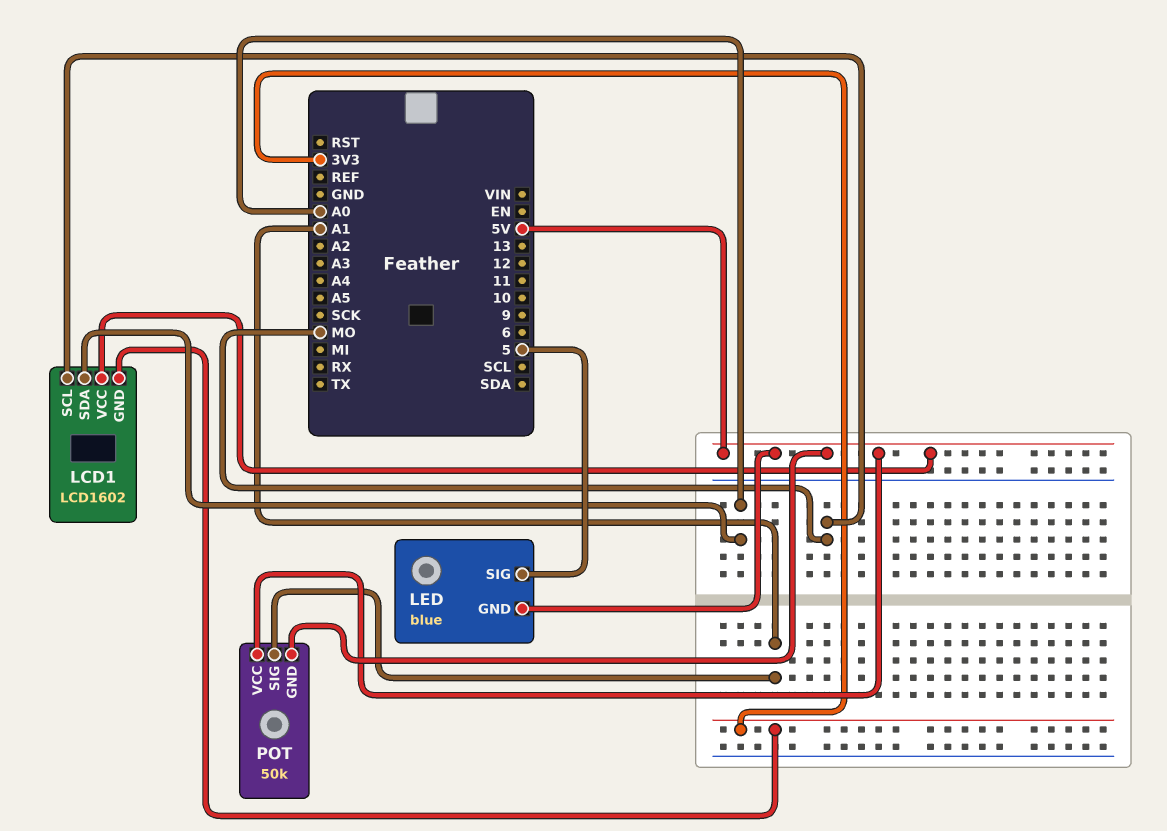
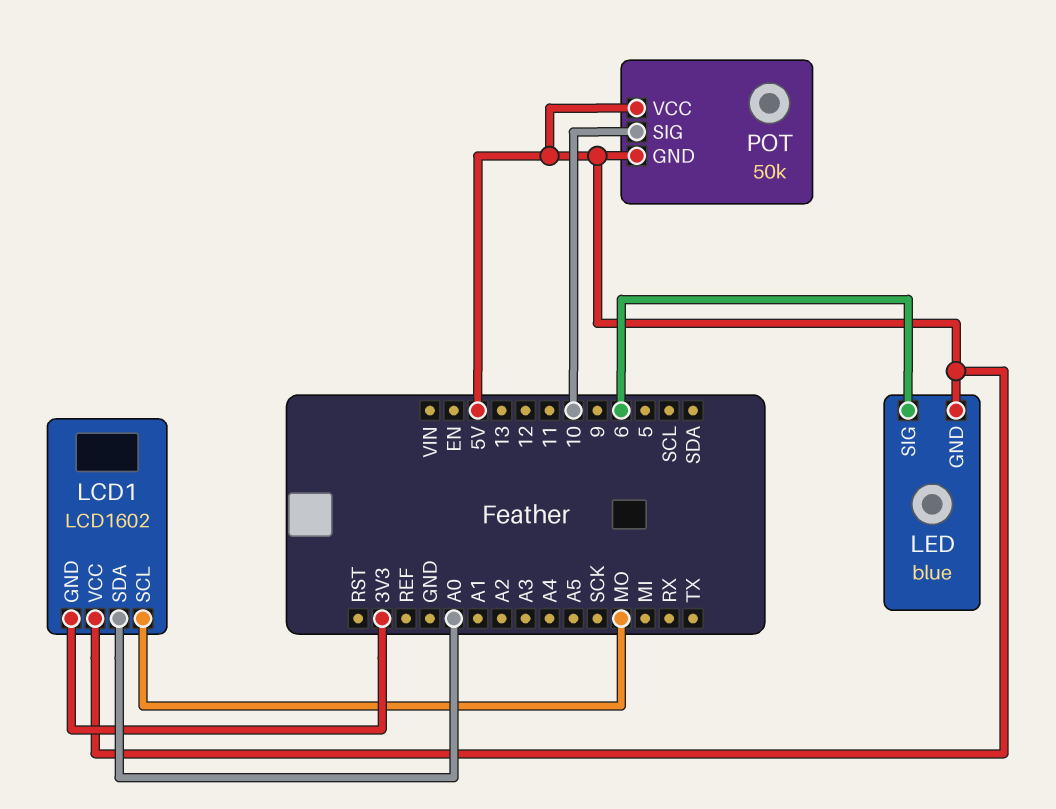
LED pin SIG: 5 -> 6
POT pin SIG: A1 -> 10

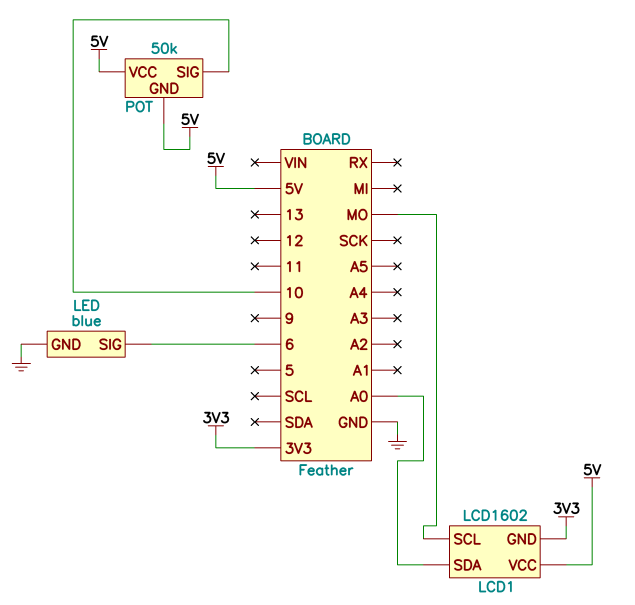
LED pin GND: 5V -> GND

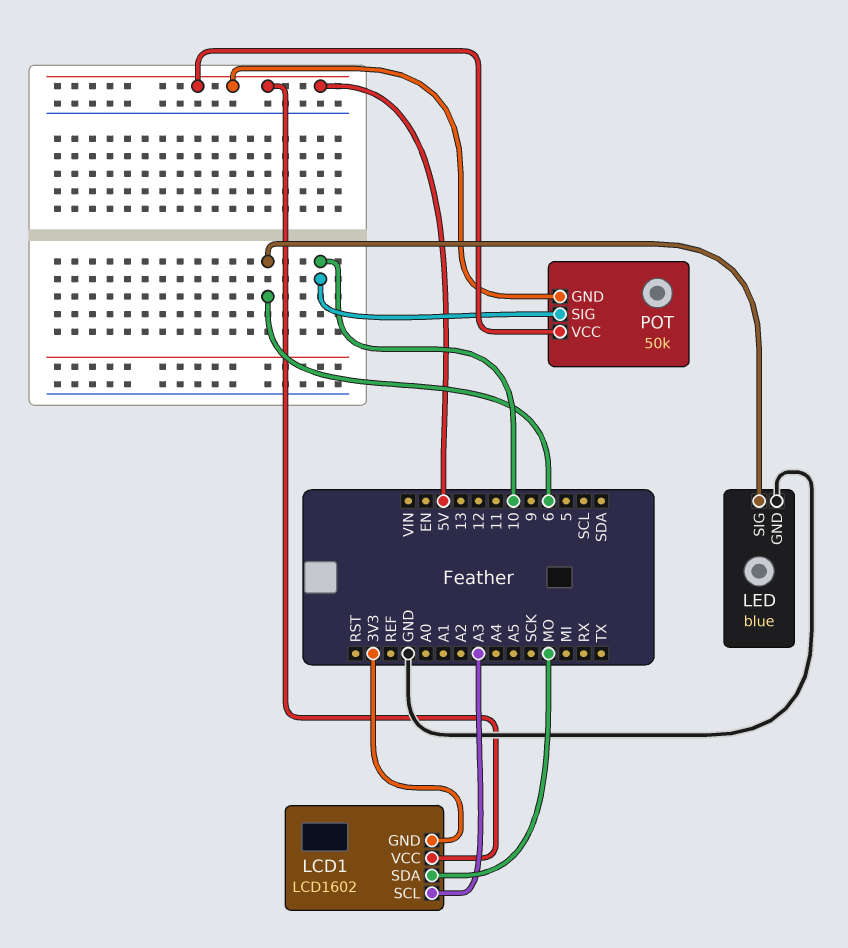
LCD1 pin SCL: MO -> A3
LCD1 pin SDA: A0 -> MO

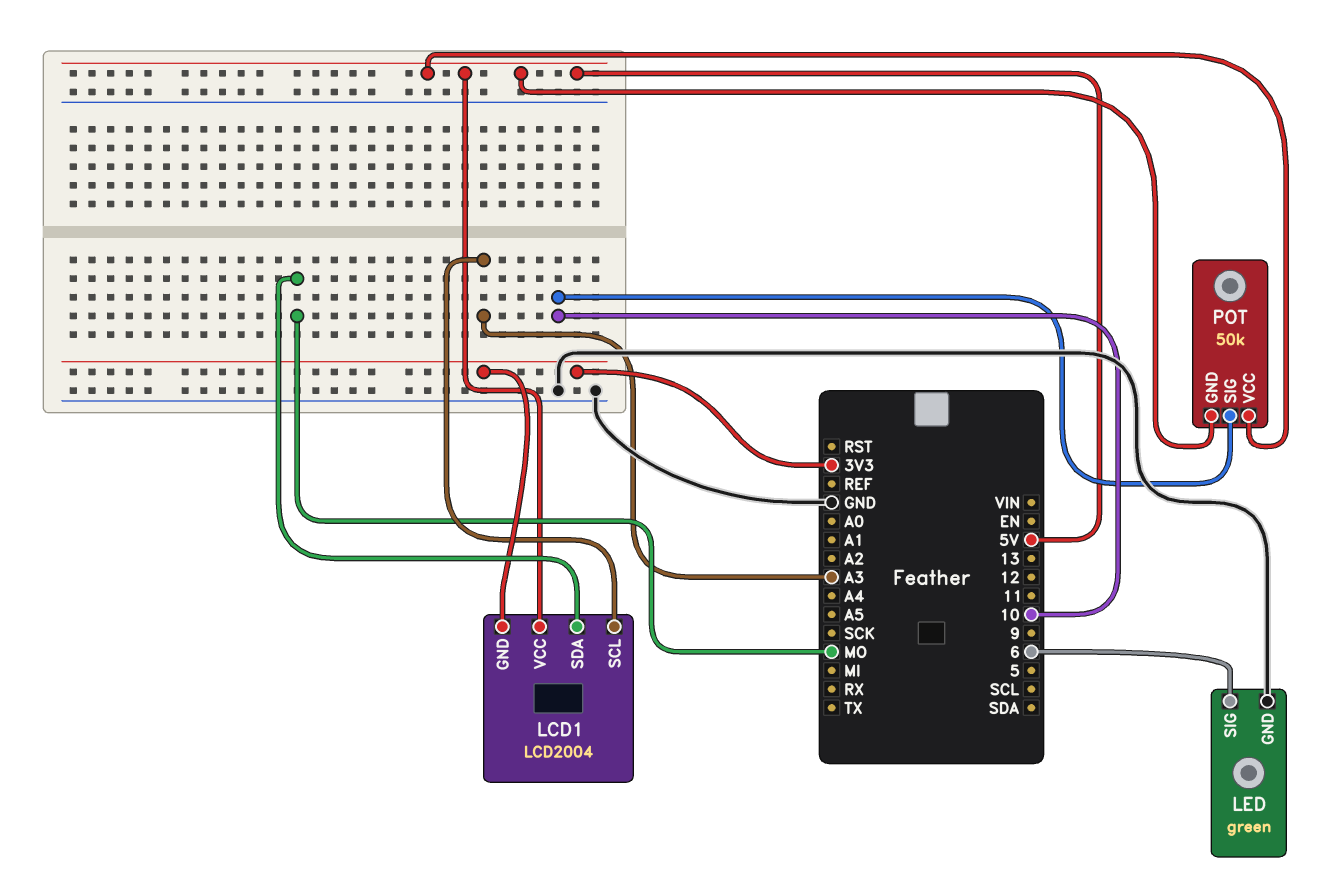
LCD1: LCD1602 -> LCD2004
LED: blue -> green

